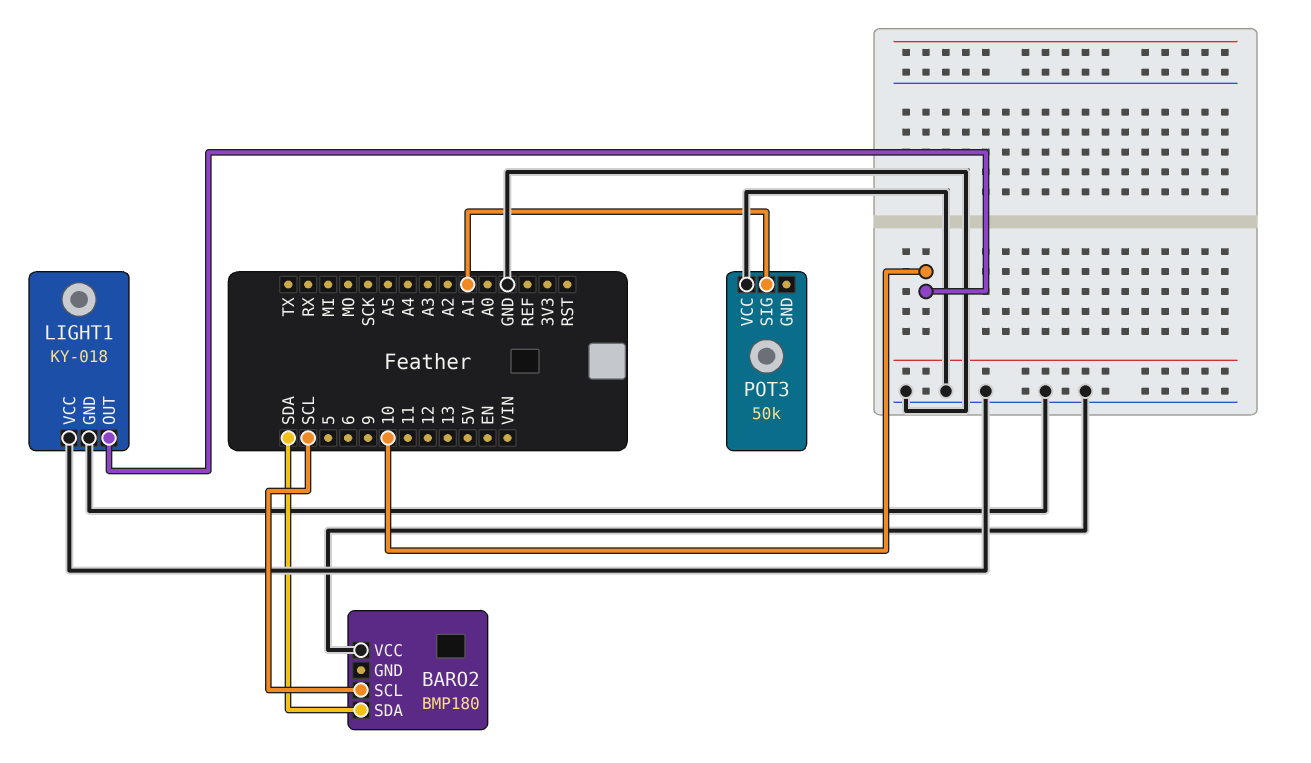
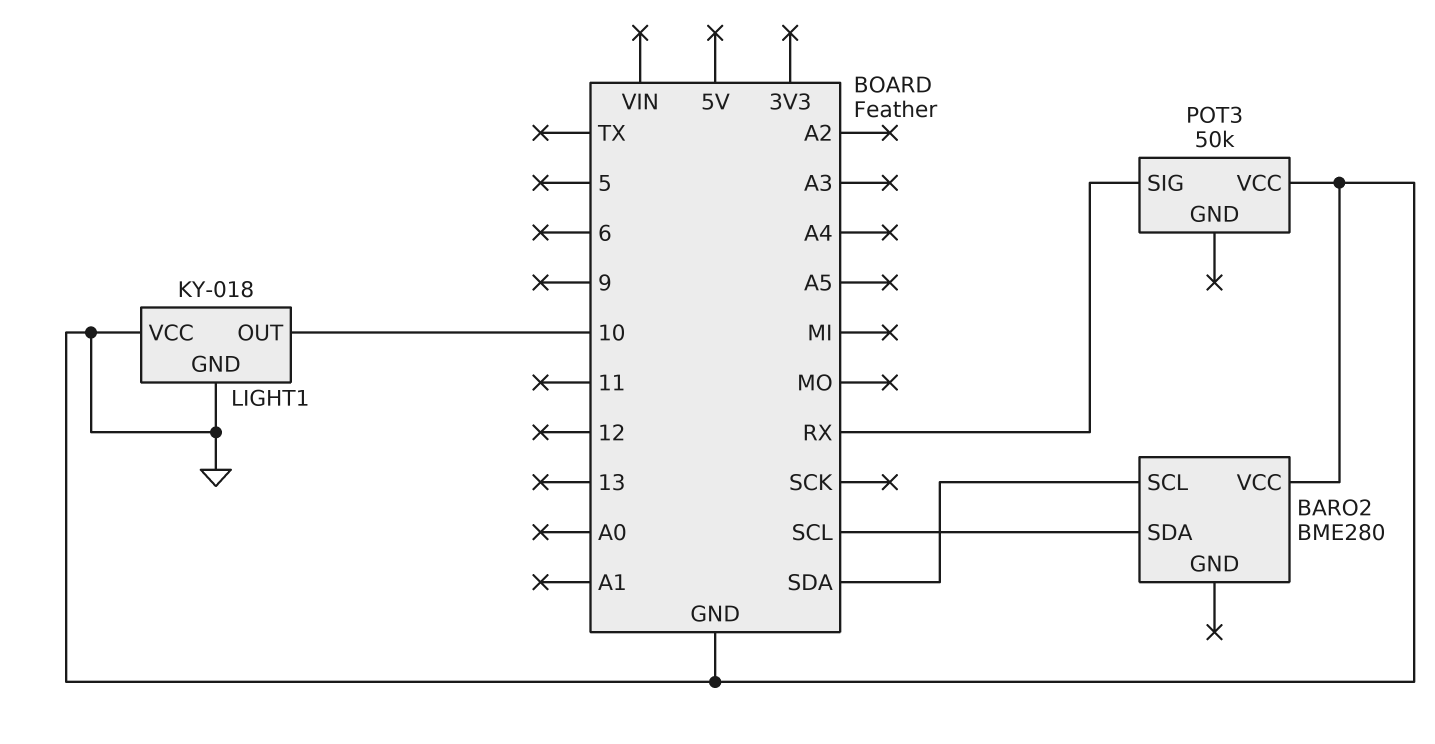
BARO2: BMP180 -> BME280
BARO2 pin SCL: SCL -> SDA
BARO2 pin SDA: SDA -> SCL
POT3 pin SIG: A1 -> RX

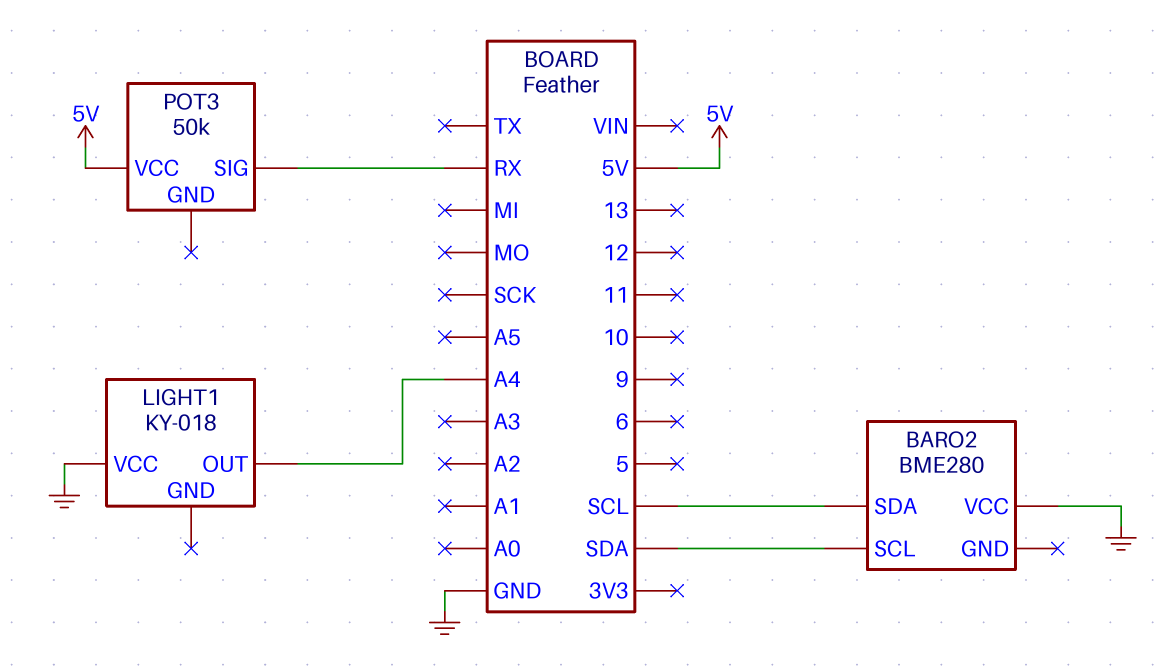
LIGHT1 pin GND: GND -> none
LIGHT1 pin OUT: 10 -> A4
POT3 pin VCC: GND -> 5V

